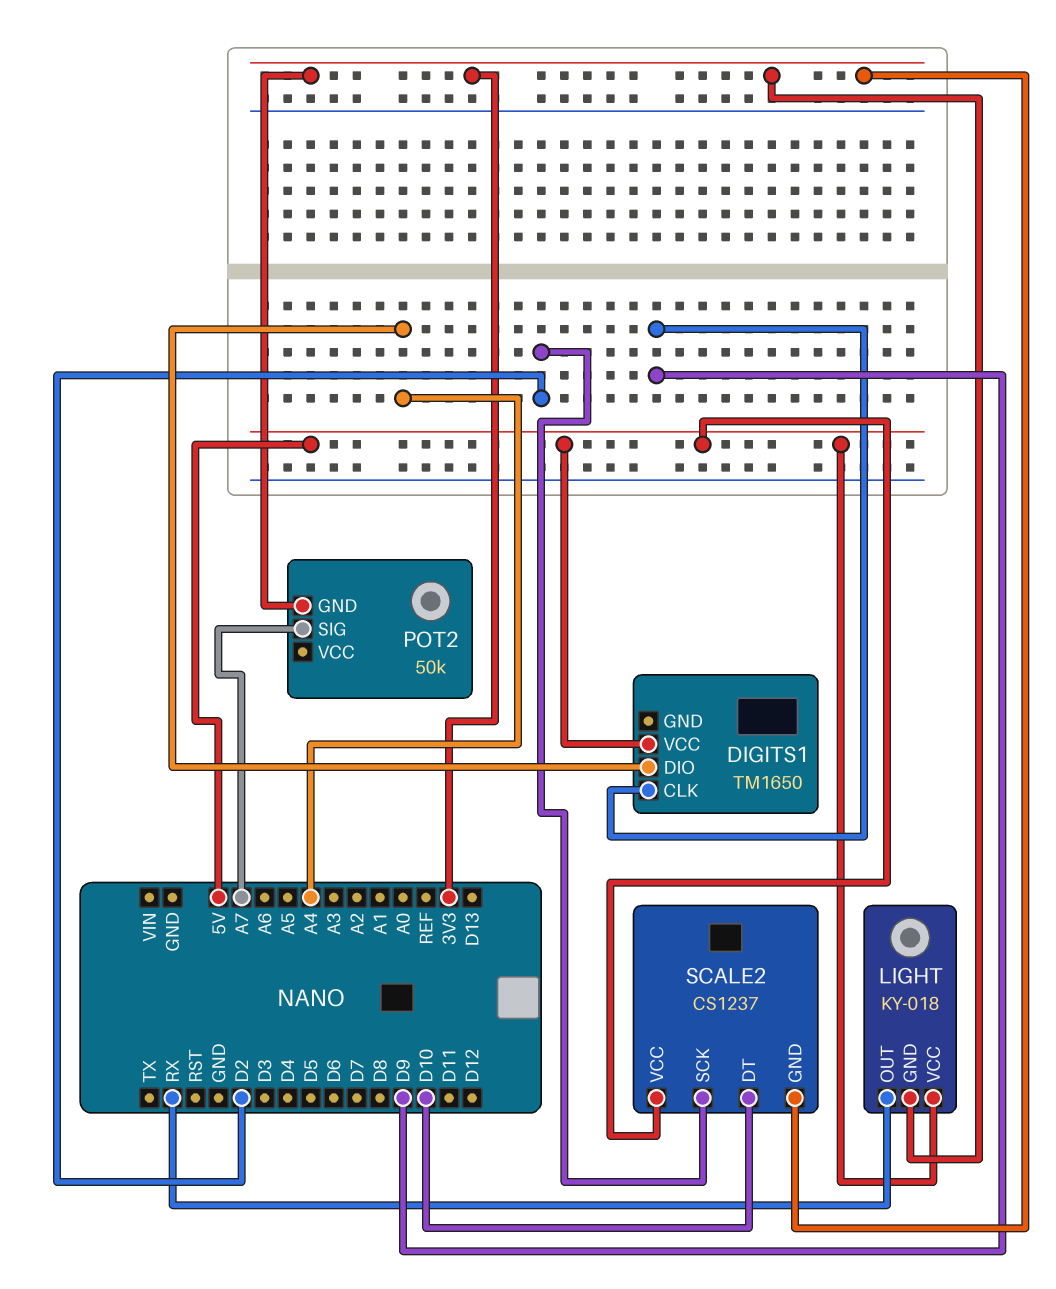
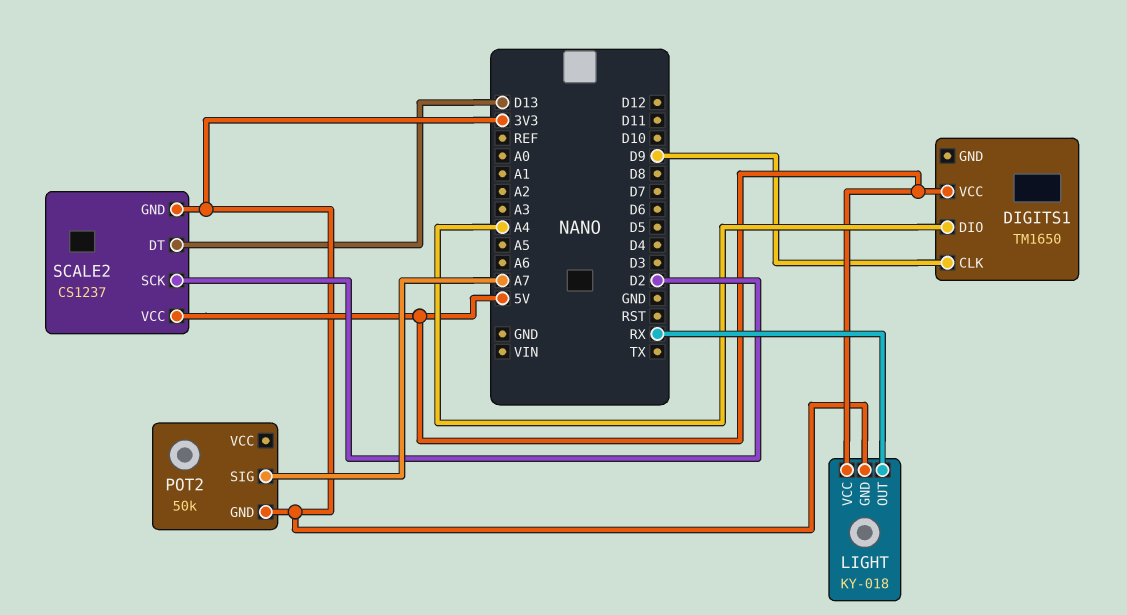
SCALE2 pin DT: D10 -> D13

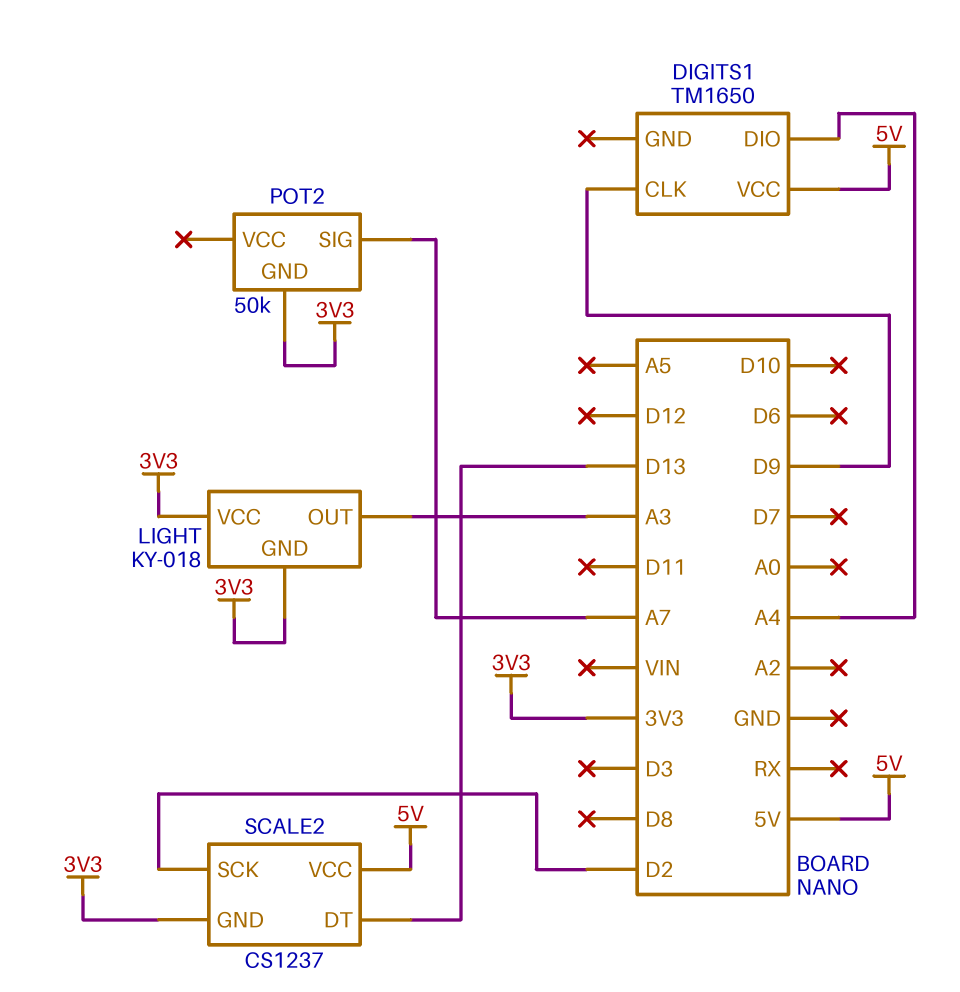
LIGHT pin OUT: RX -> A3
LIGHT pin VCC: 5V -> 3V3

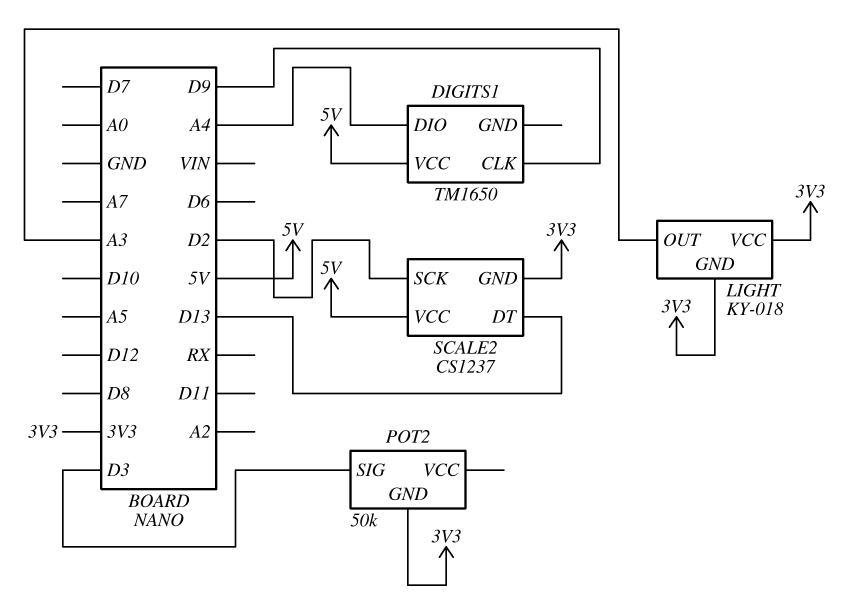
POT2 pin SIG: A7 -> D3

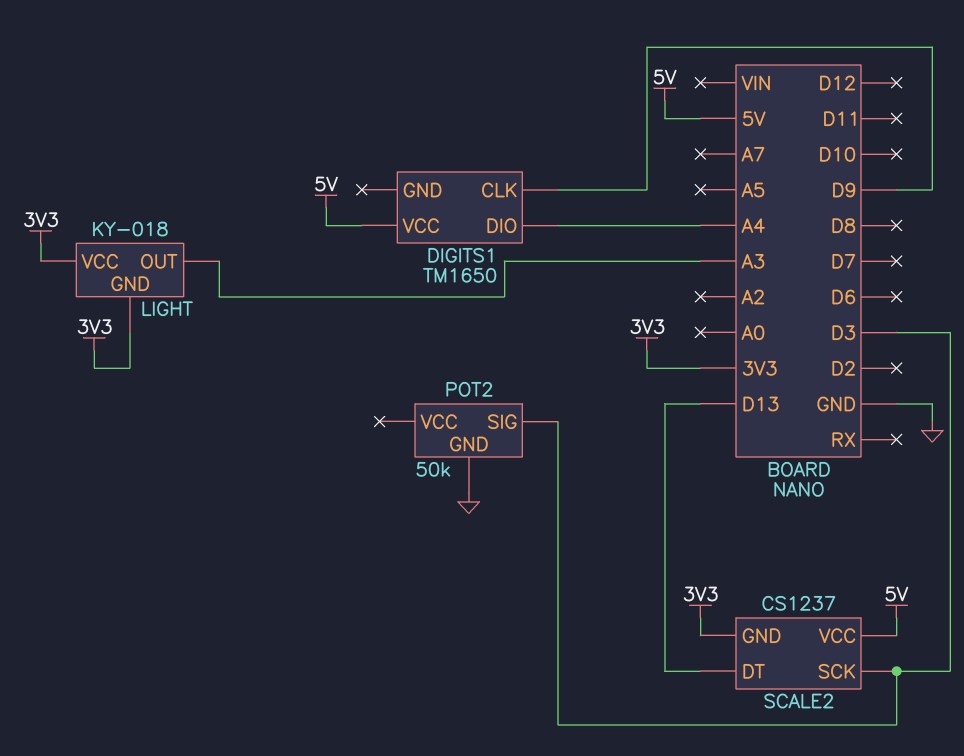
POT2 pin GND: 3V3 -> GND
SCALE2 pin SCK: D2 -> D3

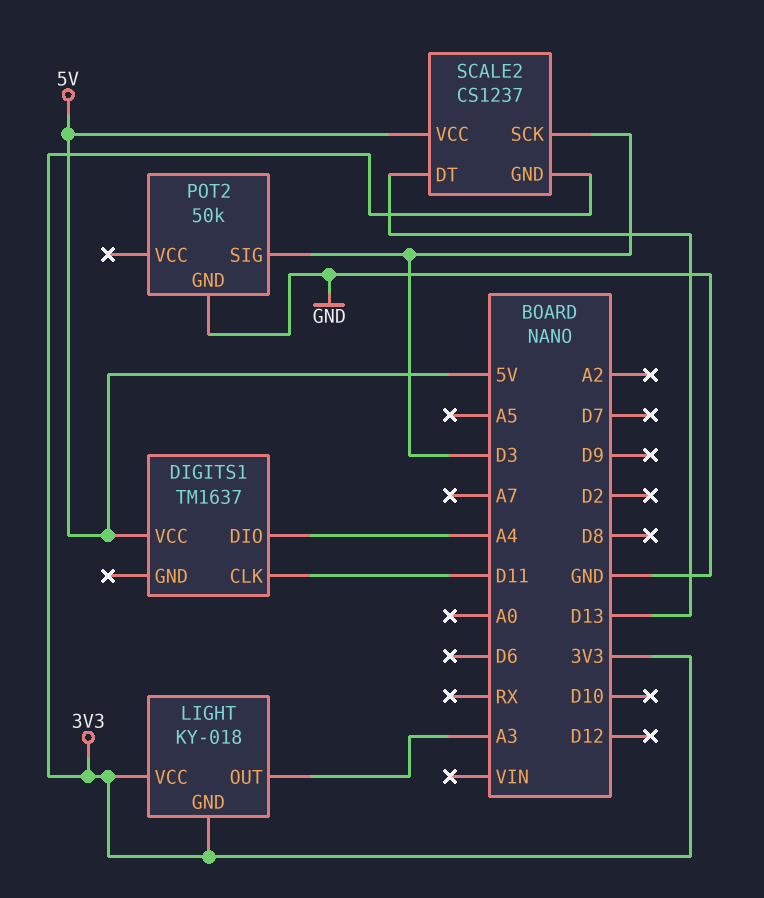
DIGITS1: TM1650 -> TM1637
DIGITS1 pin CLK: D9 -> D11

